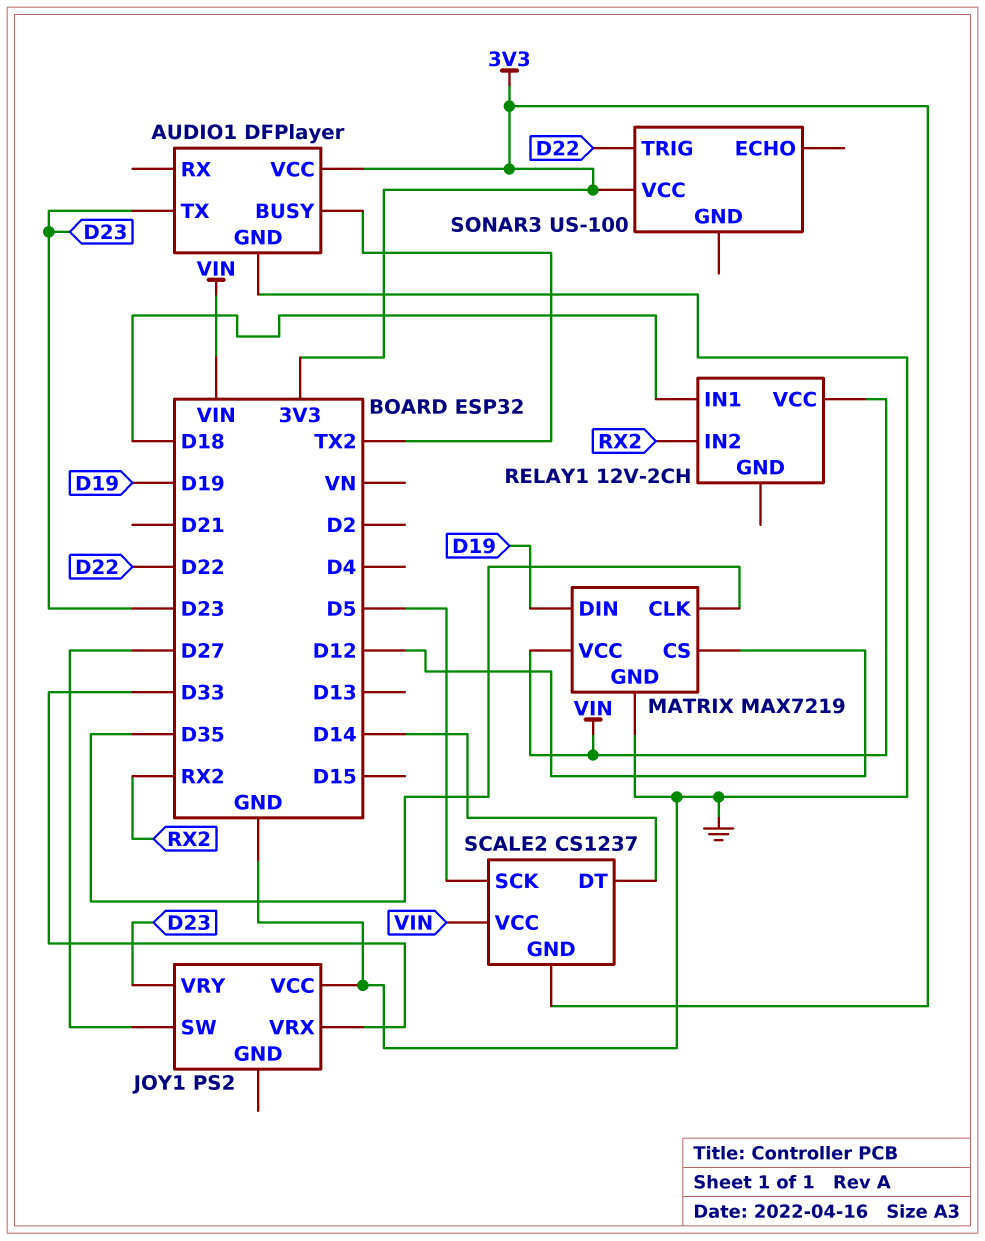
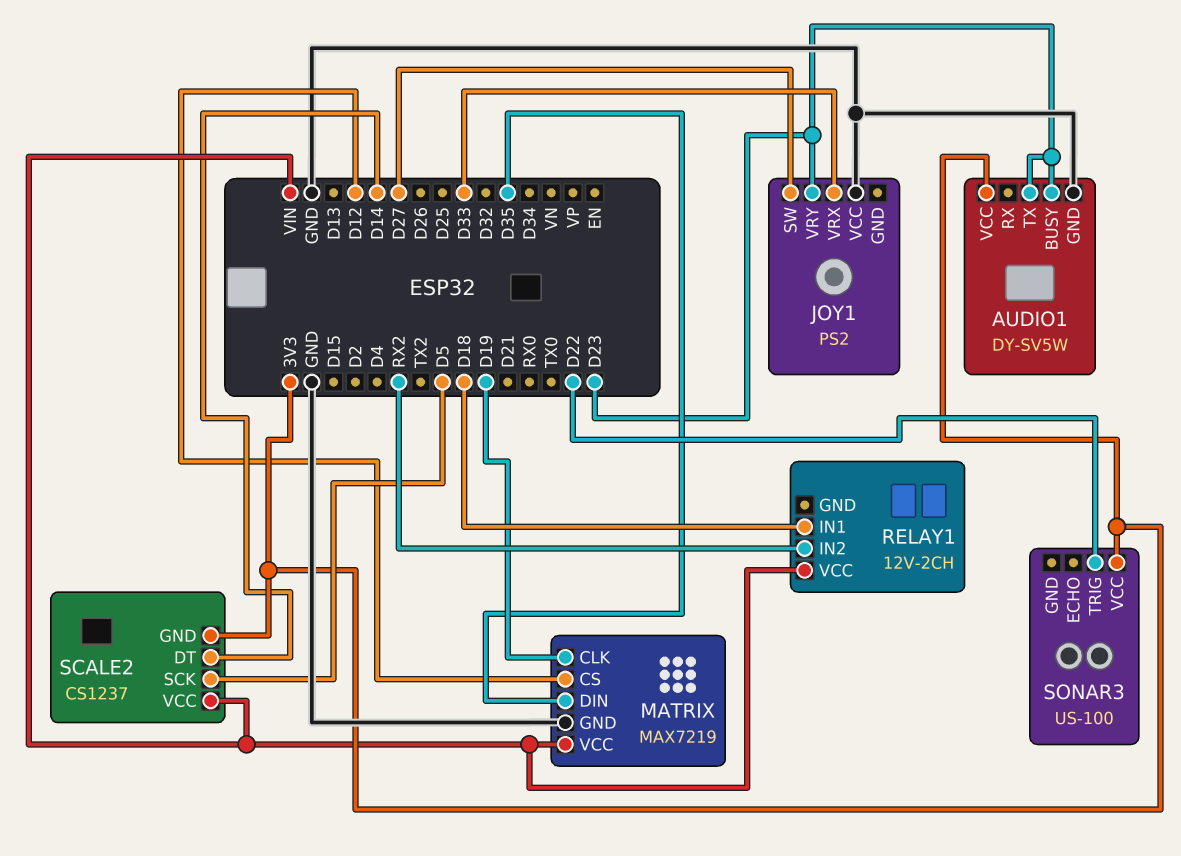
AUDIO1: DFPlayer -> DY-SV5W
AUDIO1 pin BUSY: TX2 -> D23
MATRIX pin CLK: D35 -> D19
MATRIX pin DIN: D19 -> D35

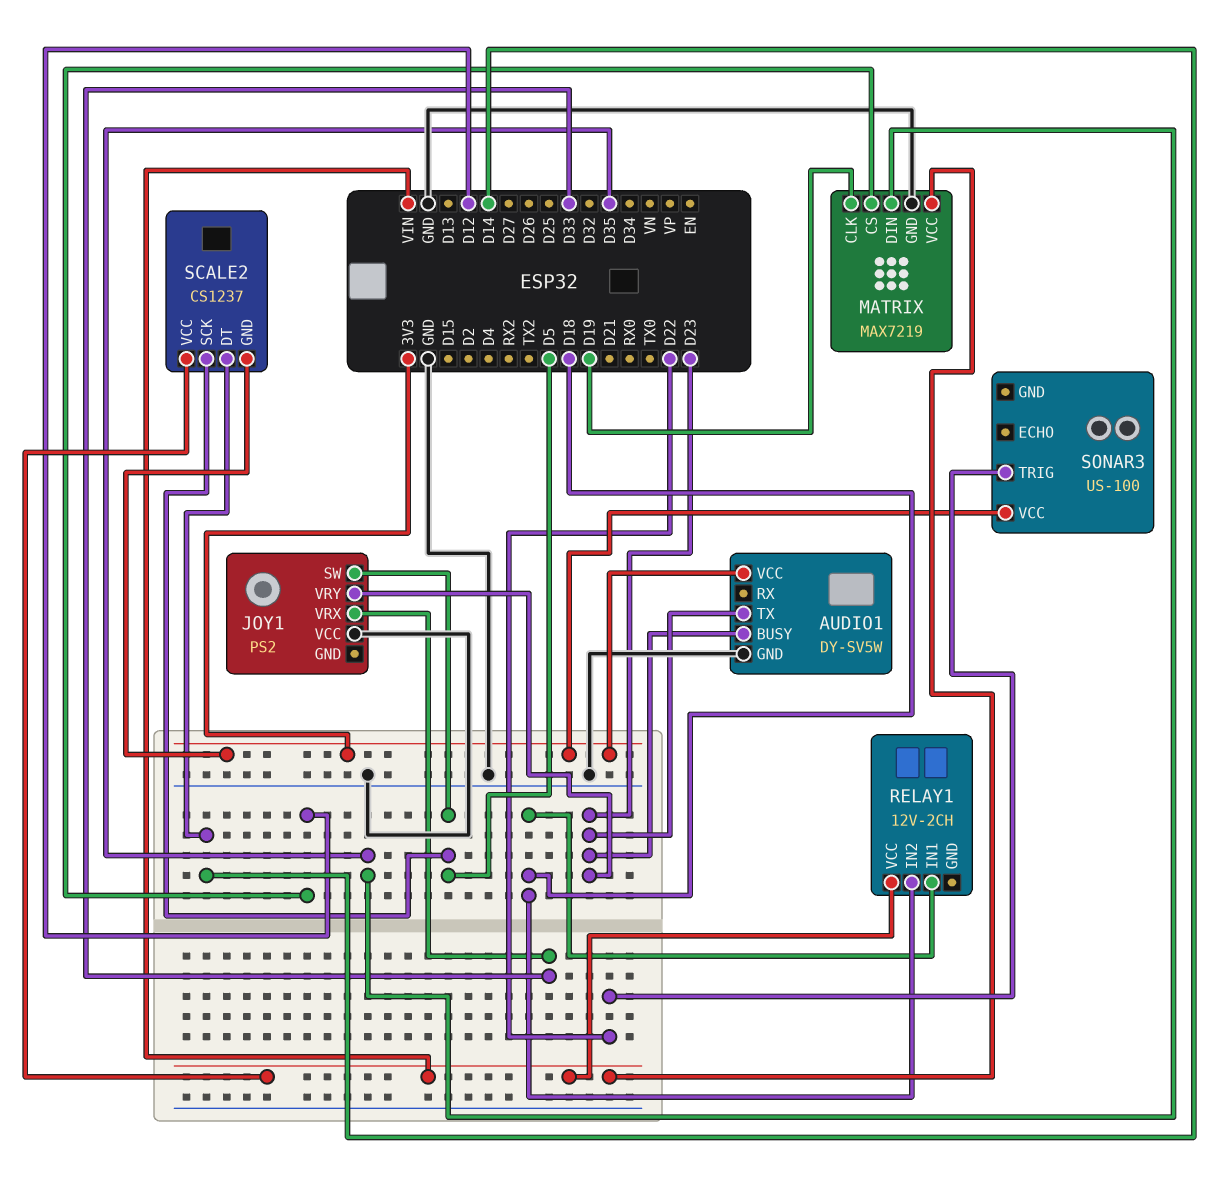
JOY1 pin SW: D27 -> D5
RELAY1 pin IN2: RX2 -> D18

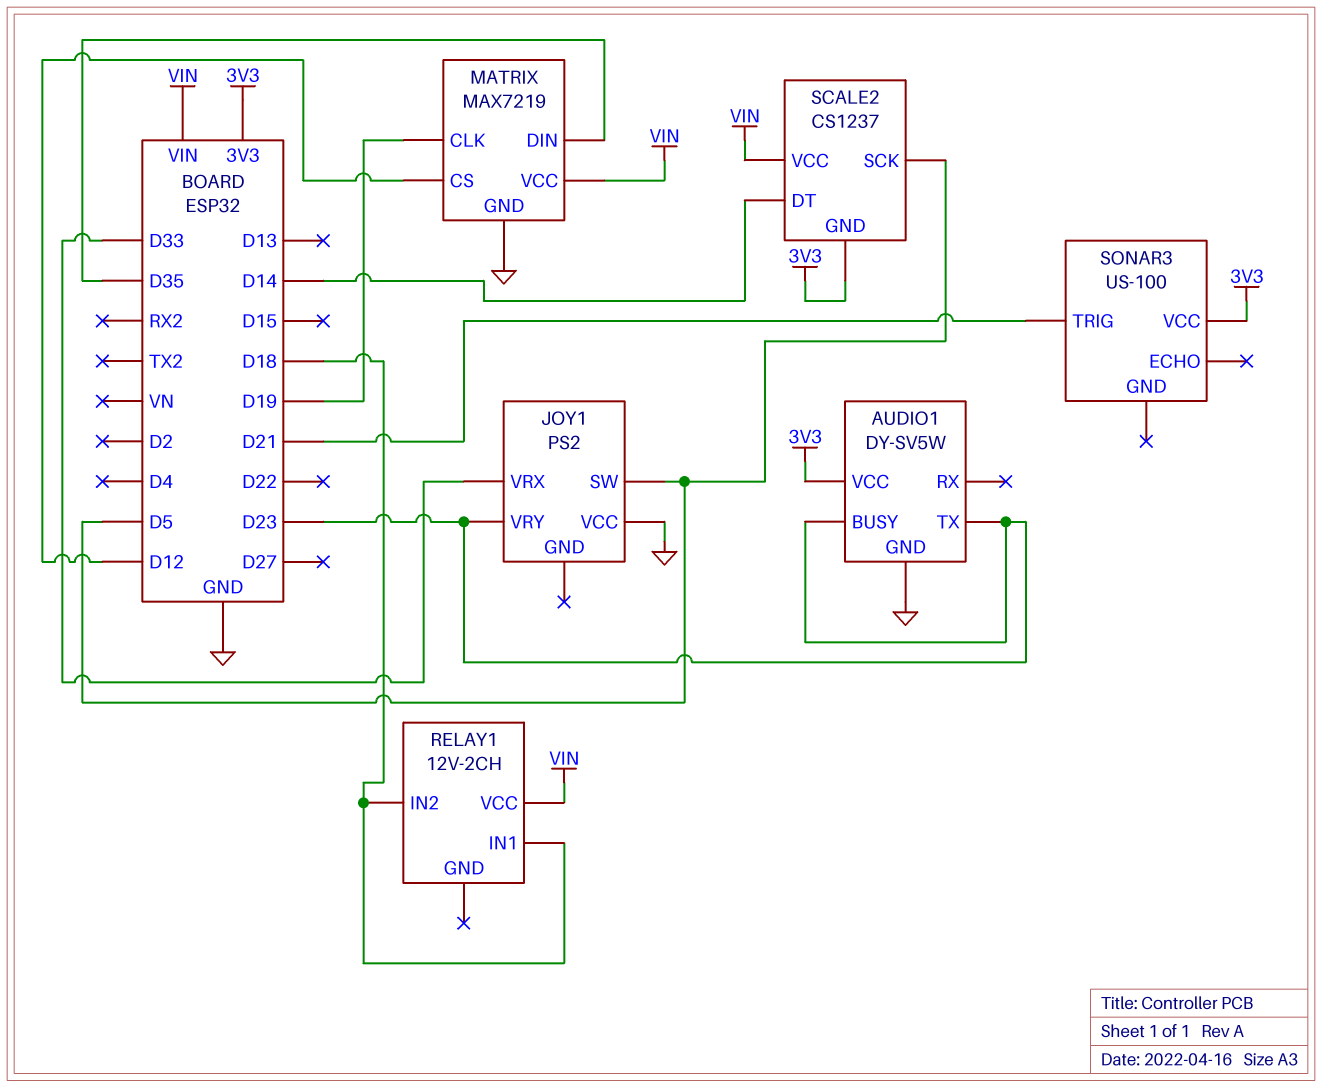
SONAR3 pin TRIG: D22 -> D21

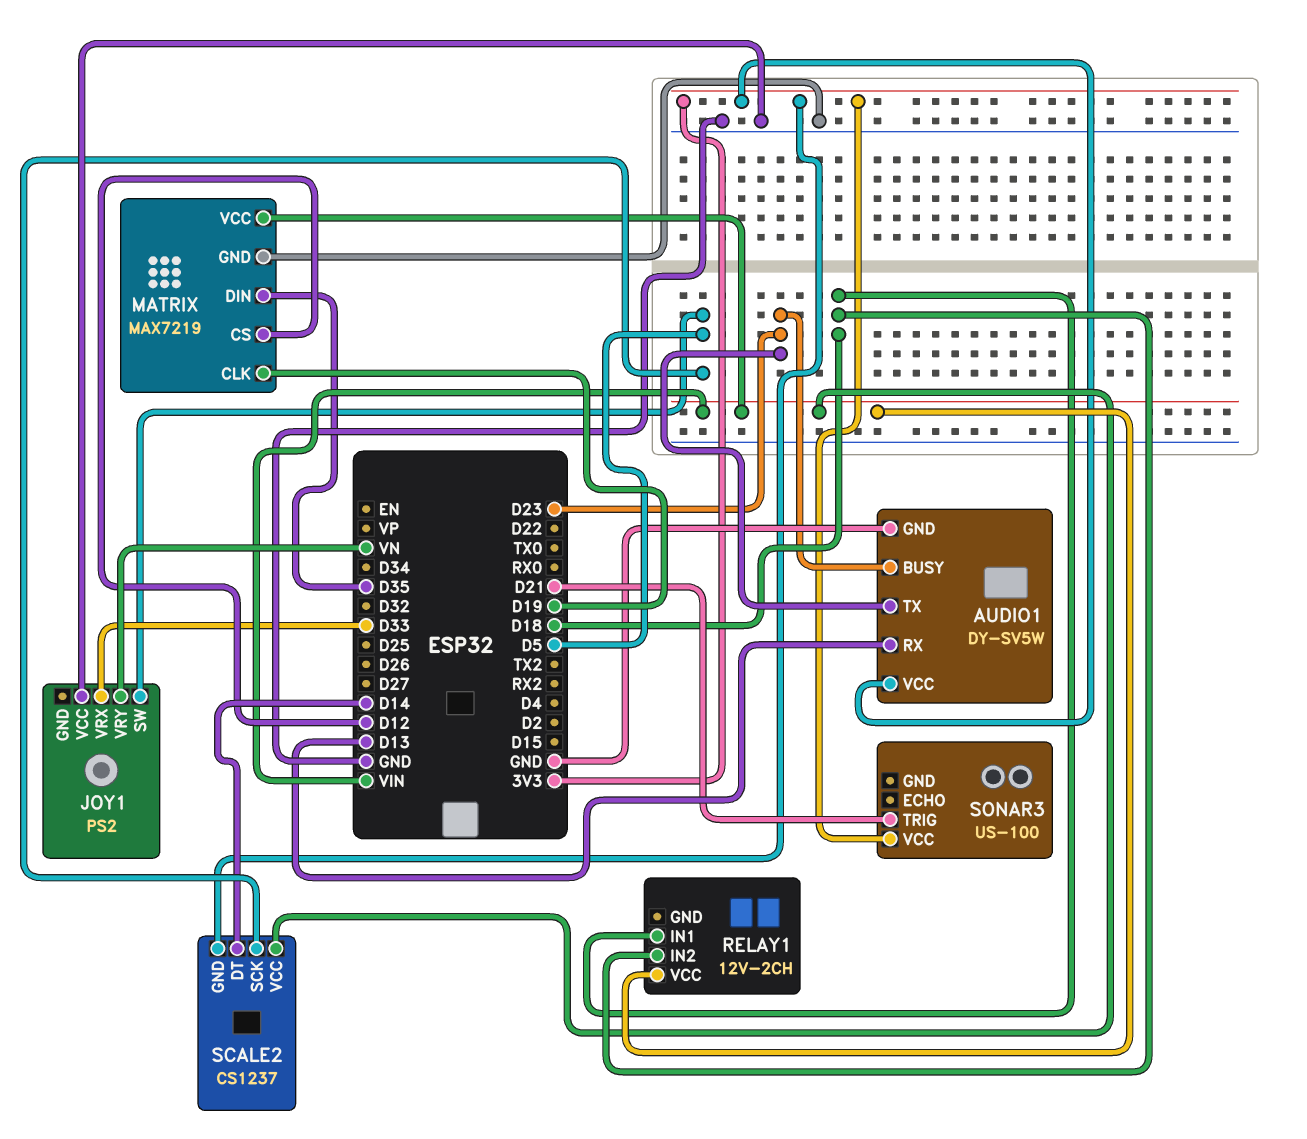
AUDIO1 pin RX: none -> D13
JOY1 pin VRY: D23 -> VN

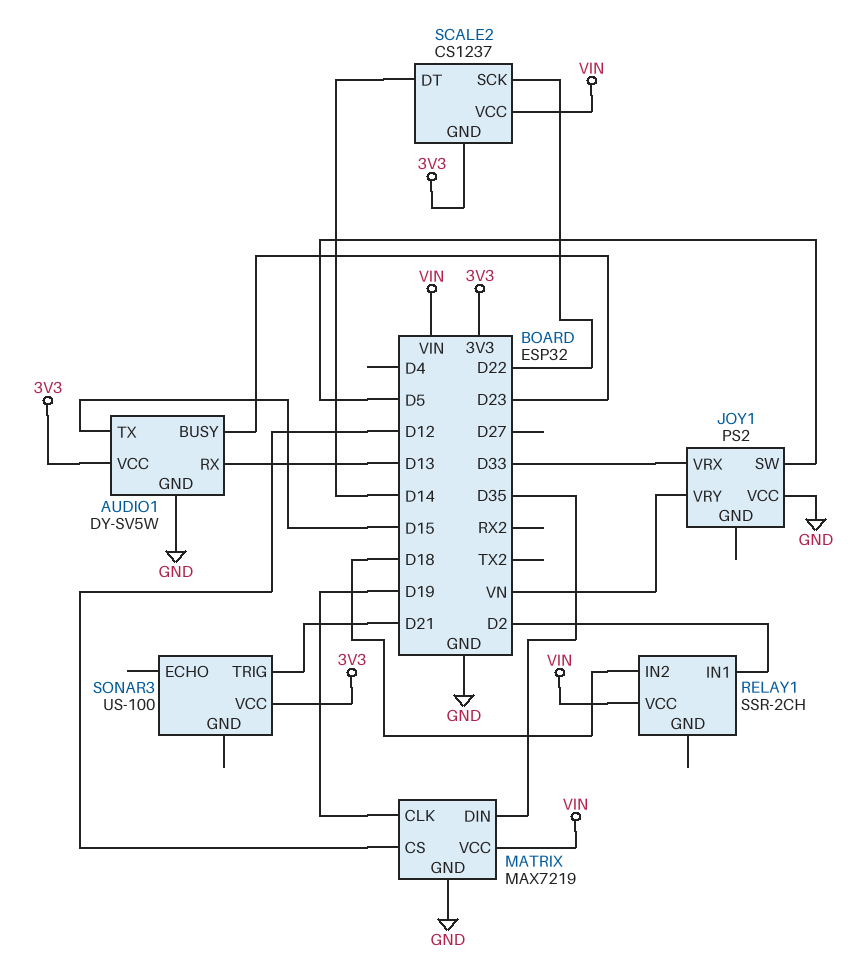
AUDIO1 pin TX: D23 -> D15
RELAY1: 12V-2CH -> SSR-2CH
RELAY1 pin IN1: D18 -> D2
SCALE2 pin SCK: D5 -> D22

